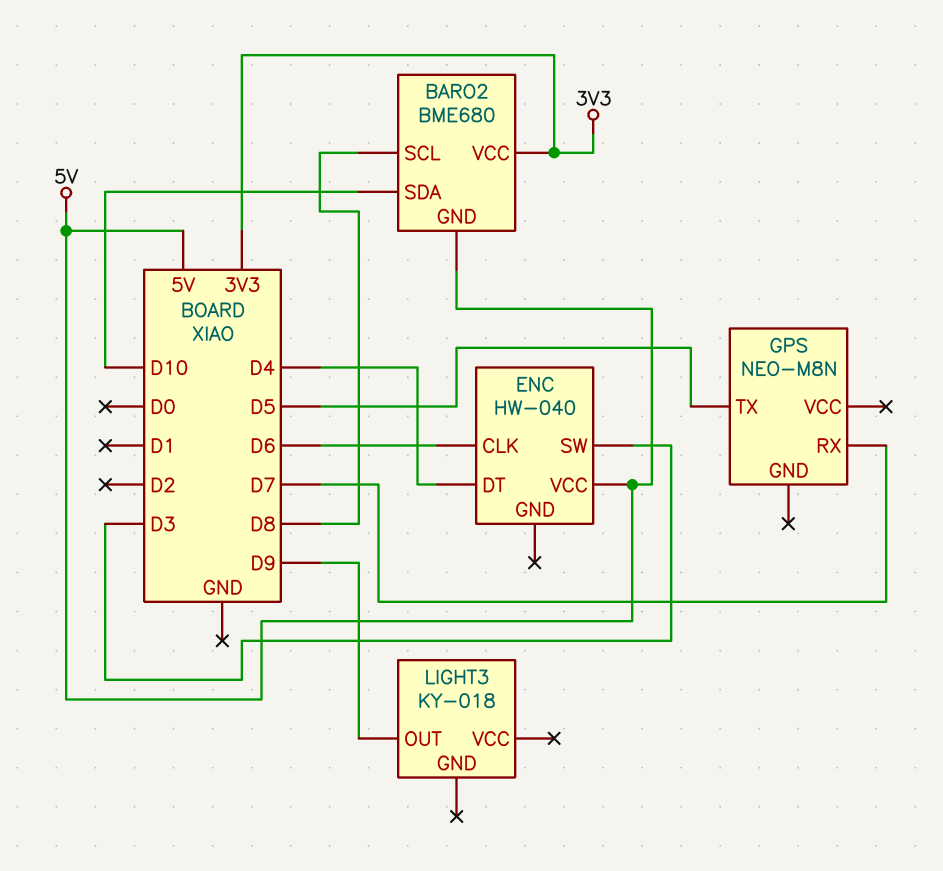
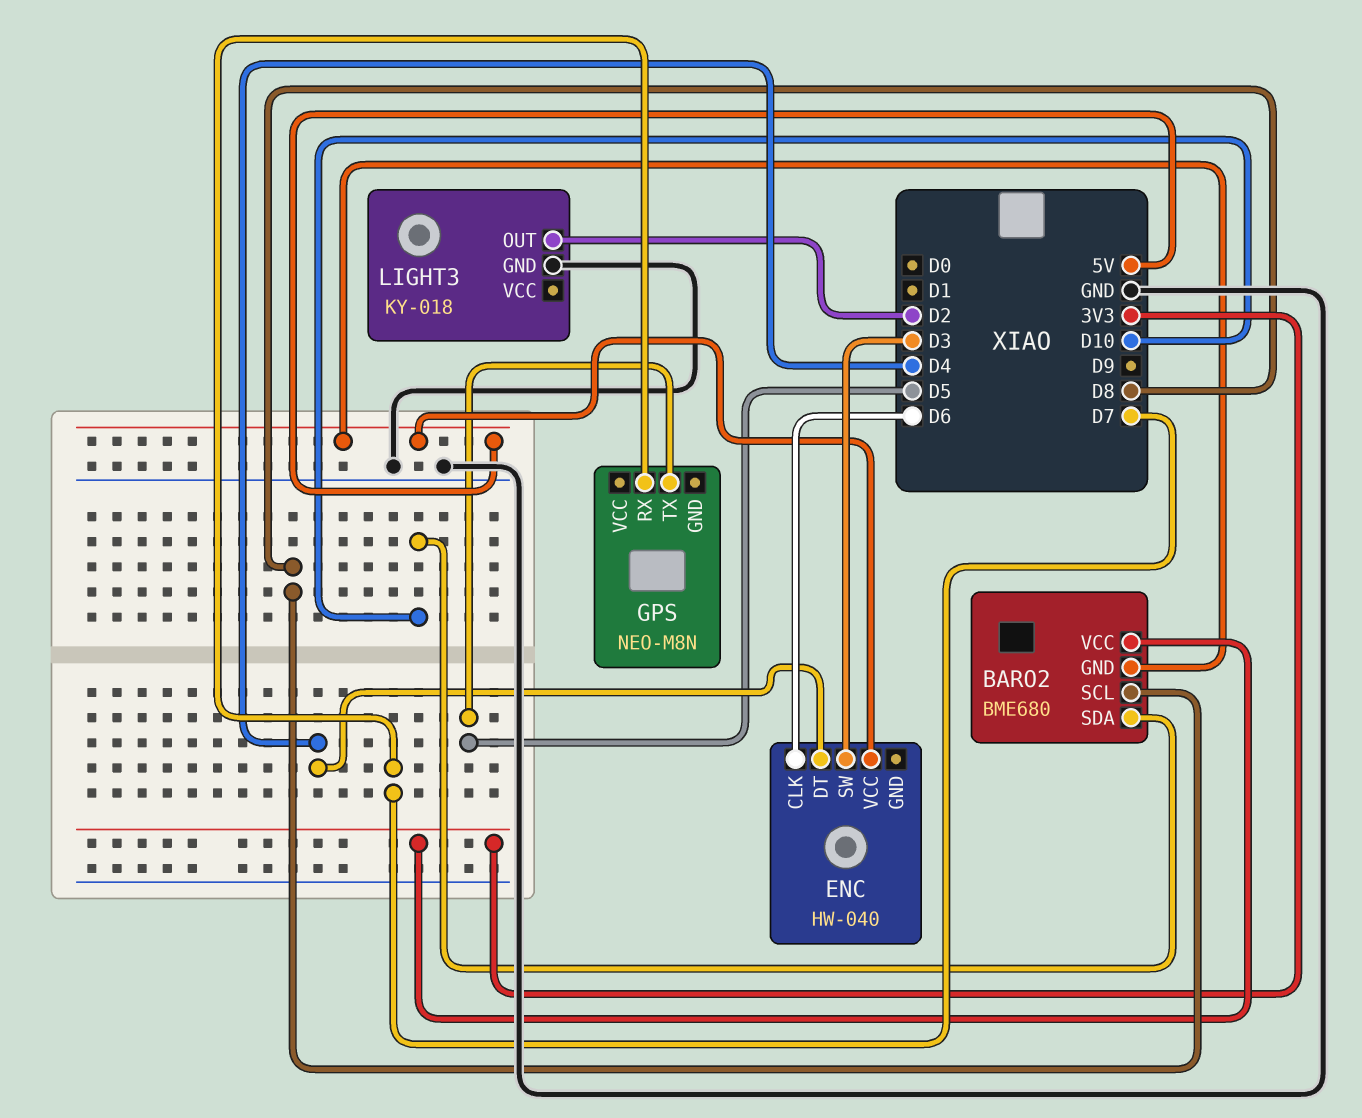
LIGHT3 pin GND: none -> GND
LIGHT3 pin OUT: D9 -> D2

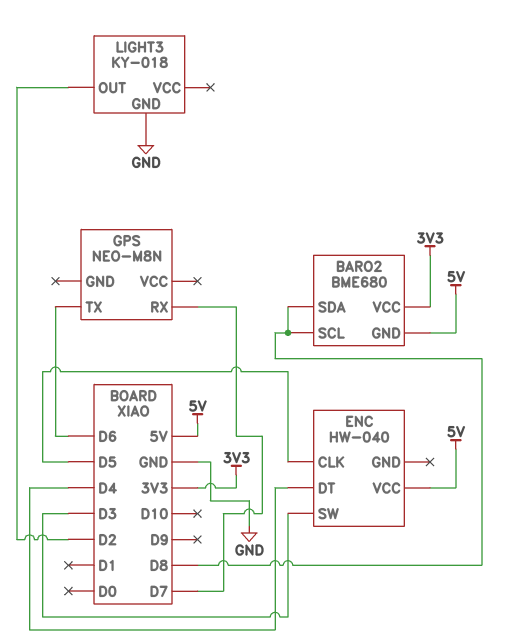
BARO2 pin SDA: D10 -> D8
ENC pin CLK: D6 -> D5
GPS pin TX: D5 -> D6

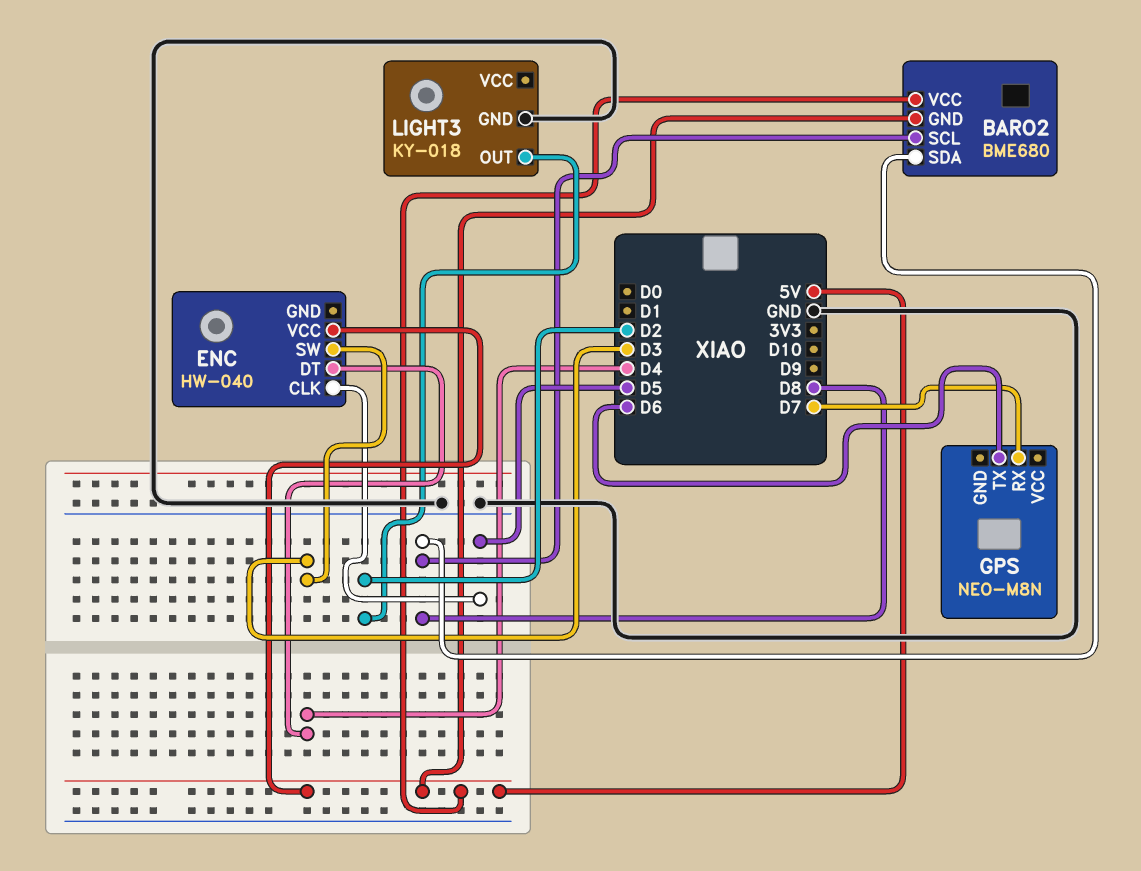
BARO2 pin VCC: 3V3 -> 5V

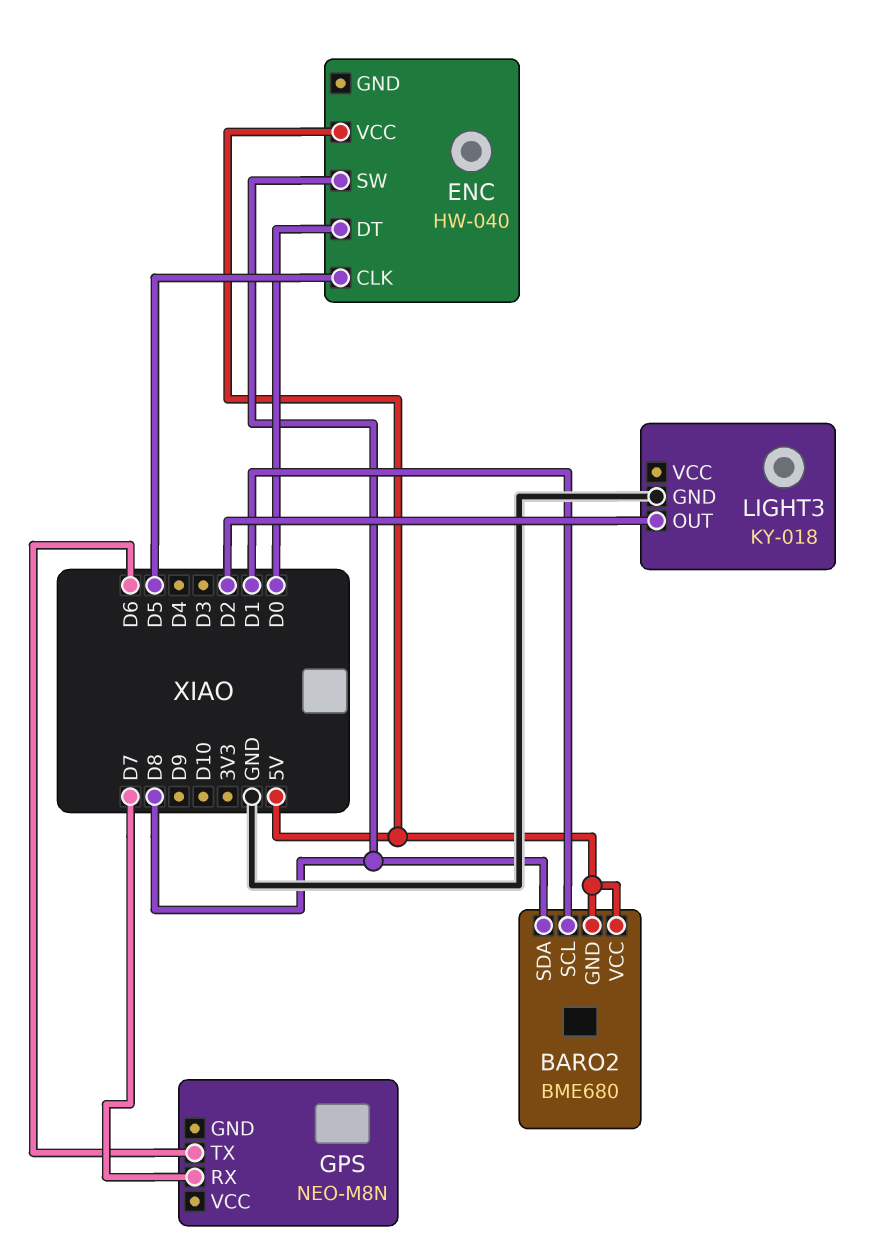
BARO2 pin SCL: D8 -> D1
ENC pin DT: D4 -> D0
ENC pin SW: D3 -> D8

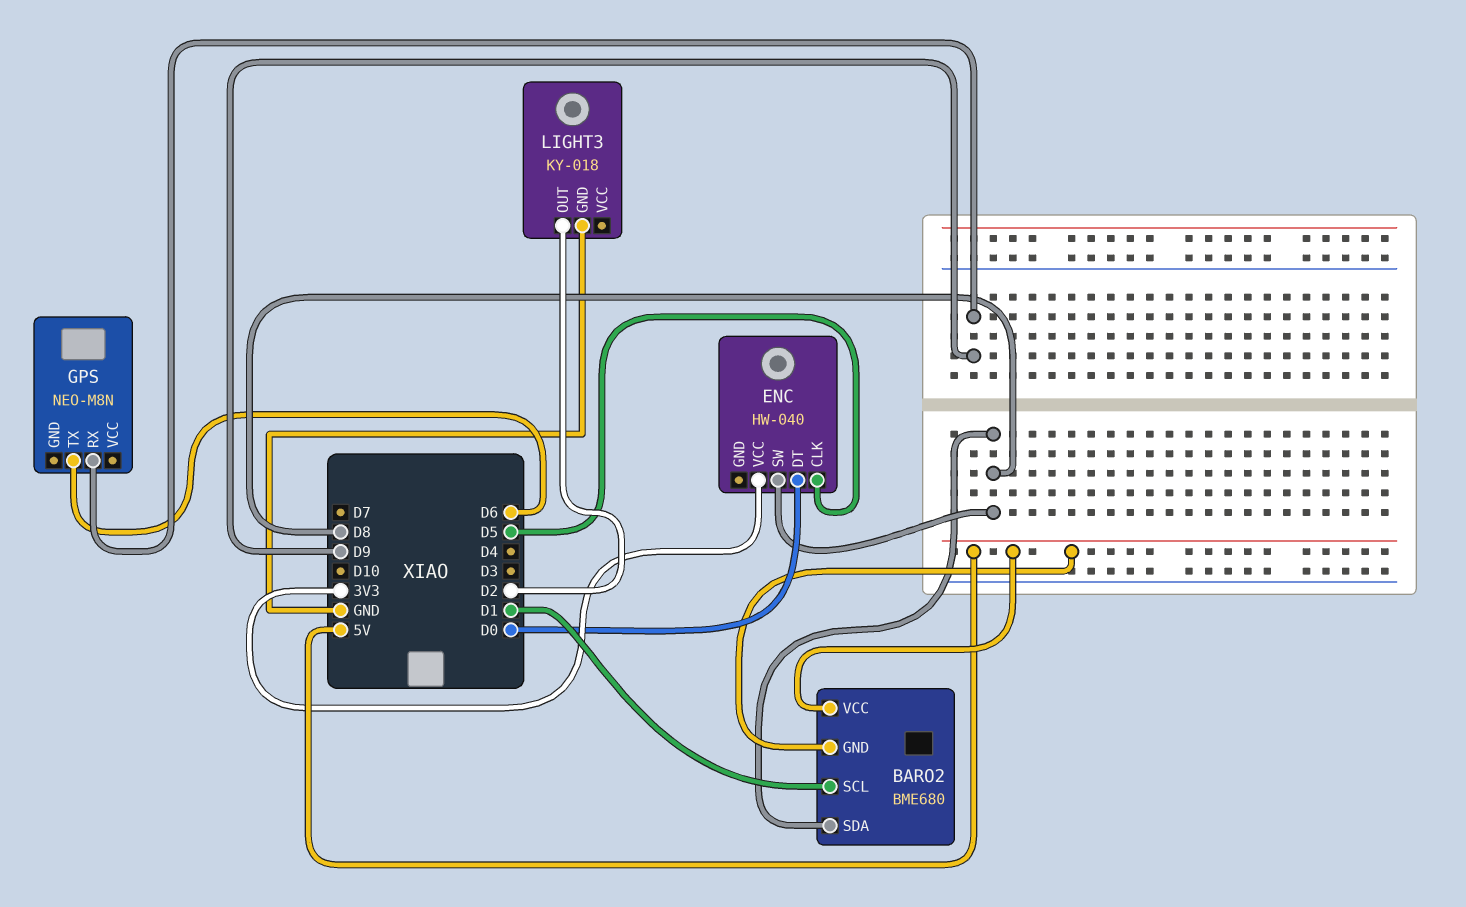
ENC pin VCC: 5V -> 3V3
GPS pin RX: D7 -> D9

